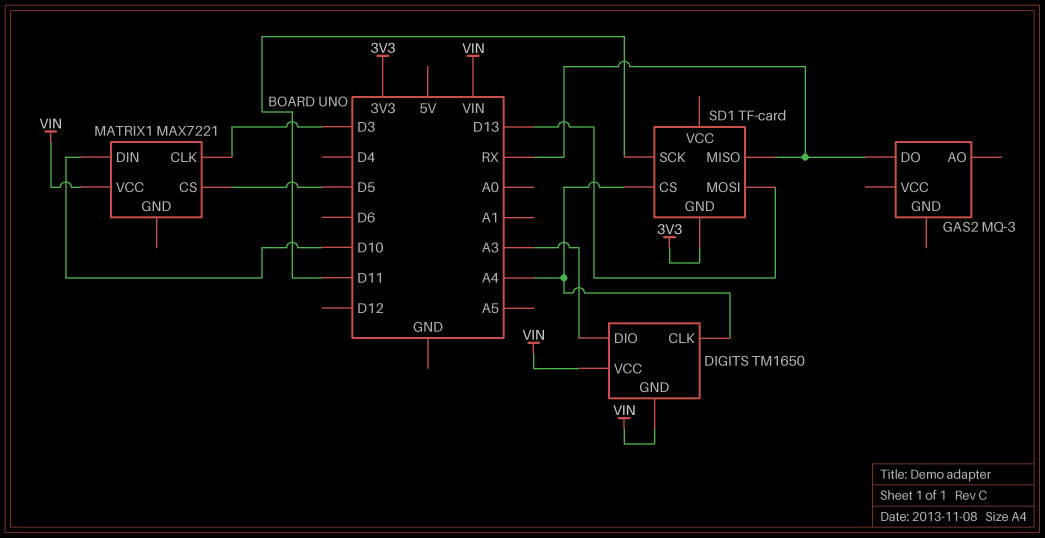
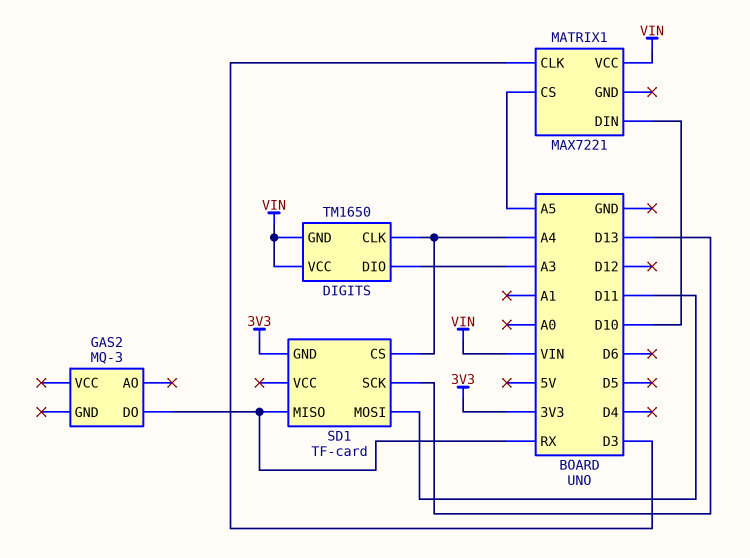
MATRIX1 pin CS: D5 -> A5
SD1 pin MOSI: D13 -> D11
SD1 pin SCK: D11 -> D13

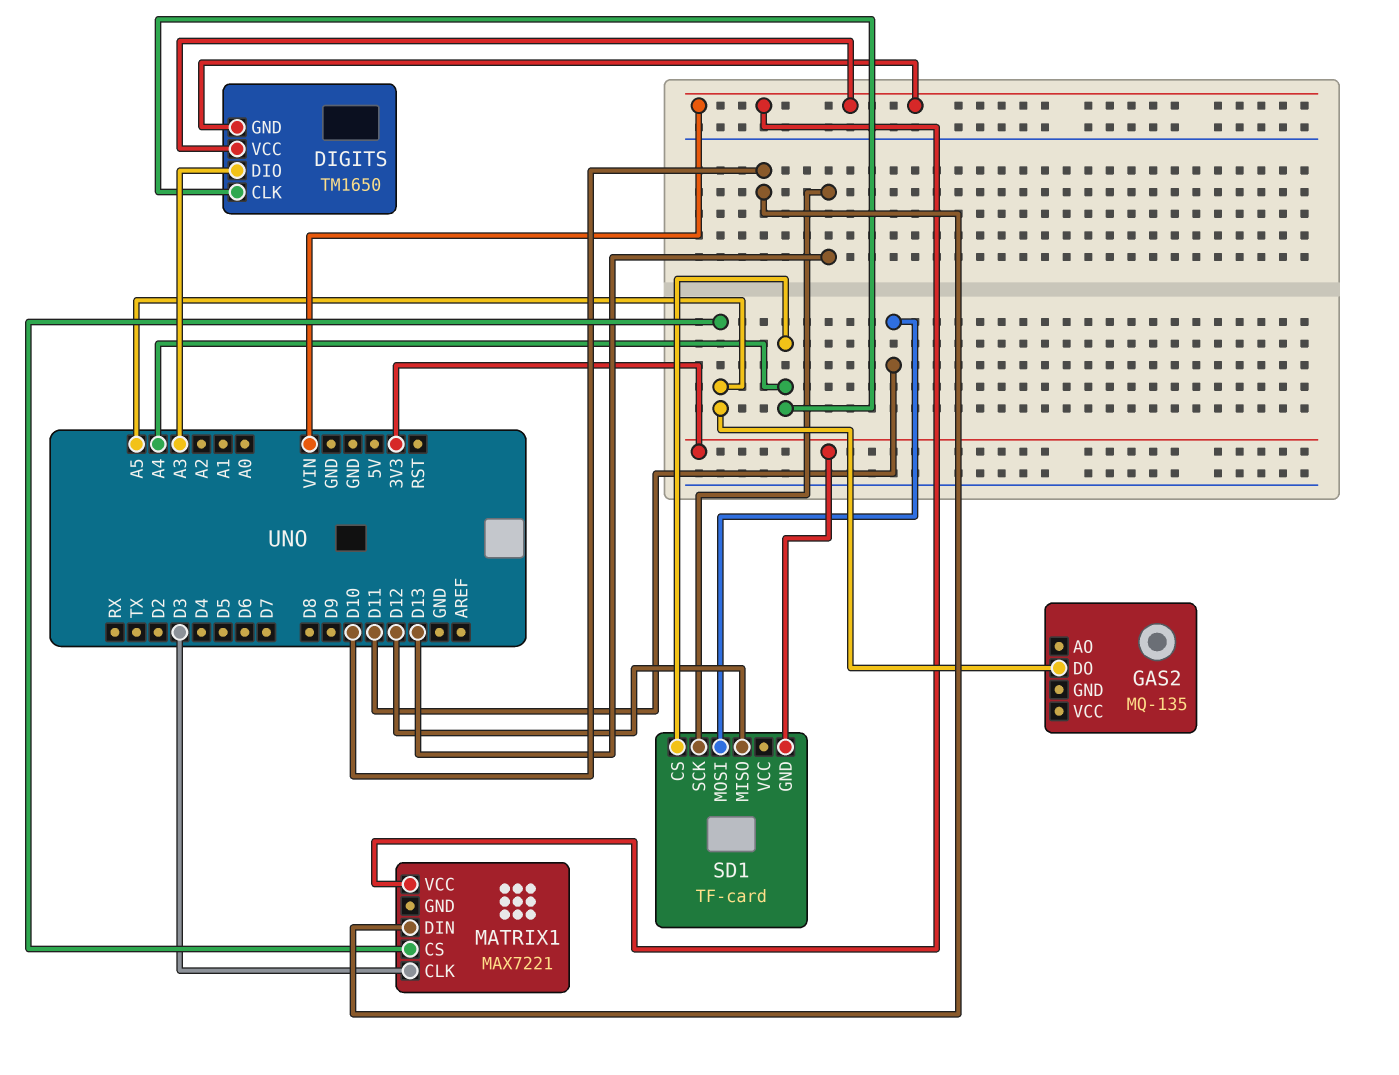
GAS2: MQ-3 -> MQ-135
GAS2 pin DO: RX -> A5
SD1 pin MISO: RX -> D12

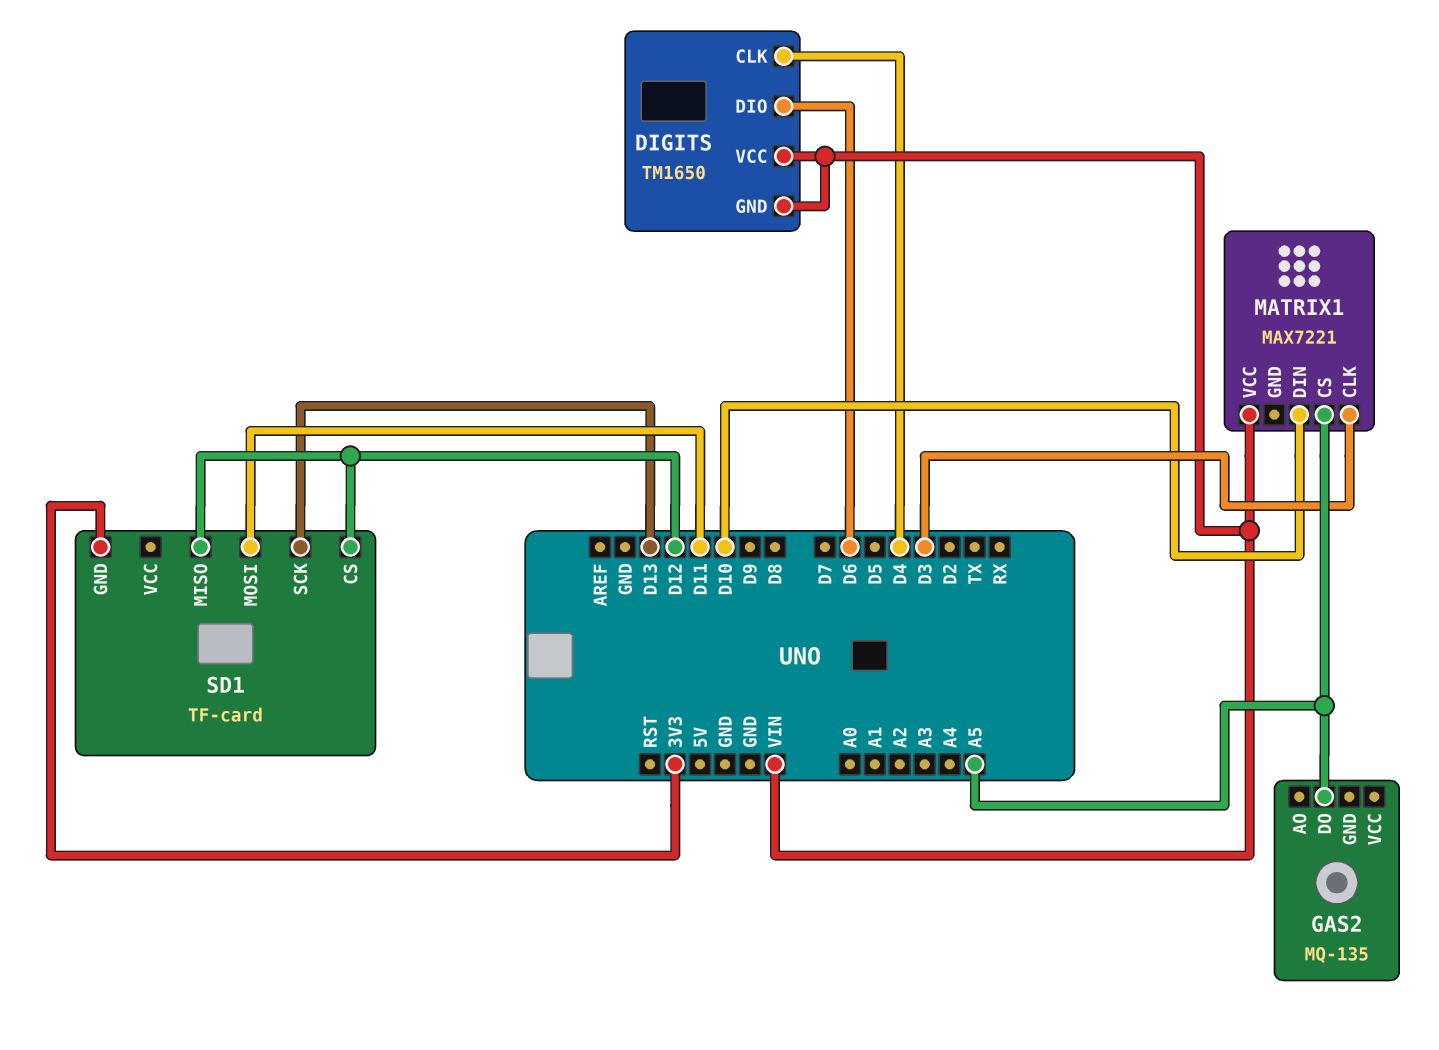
DIGITS pin CLK: A4 -> D4
DIGITS pin DIO: A3 -> D6
SD1 pin CS: A4 -> D12

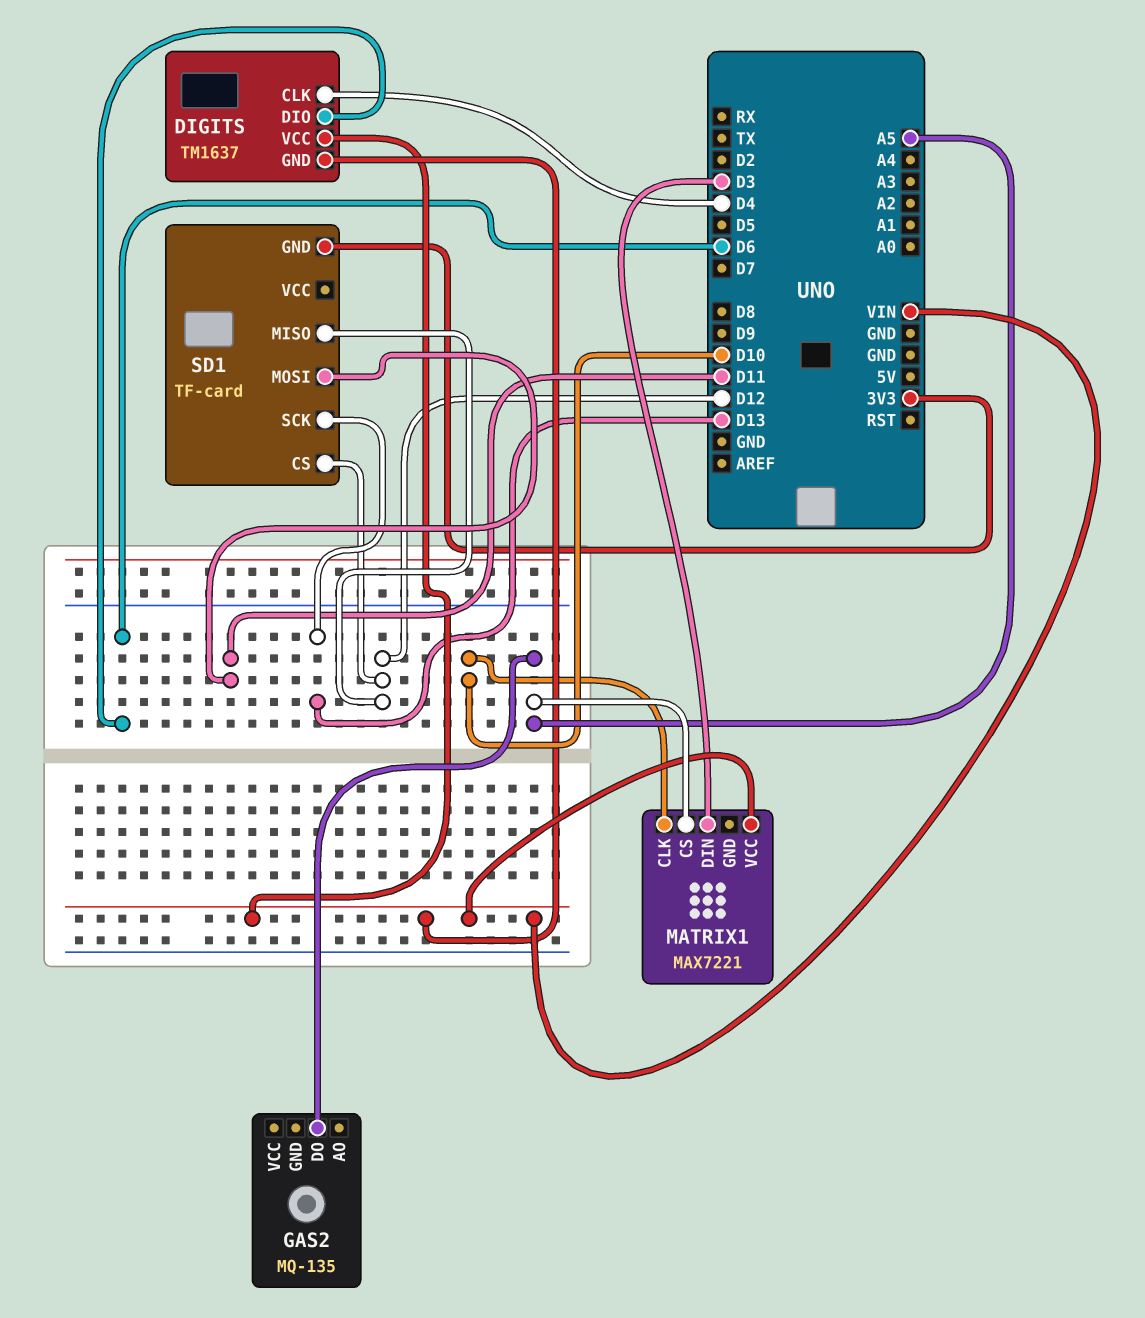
DIGITS: TM1650 -> TM1637
MATRIX1 pin CLK: D3 -> D10
MATRIX1 pin DIN: D10 -> D3

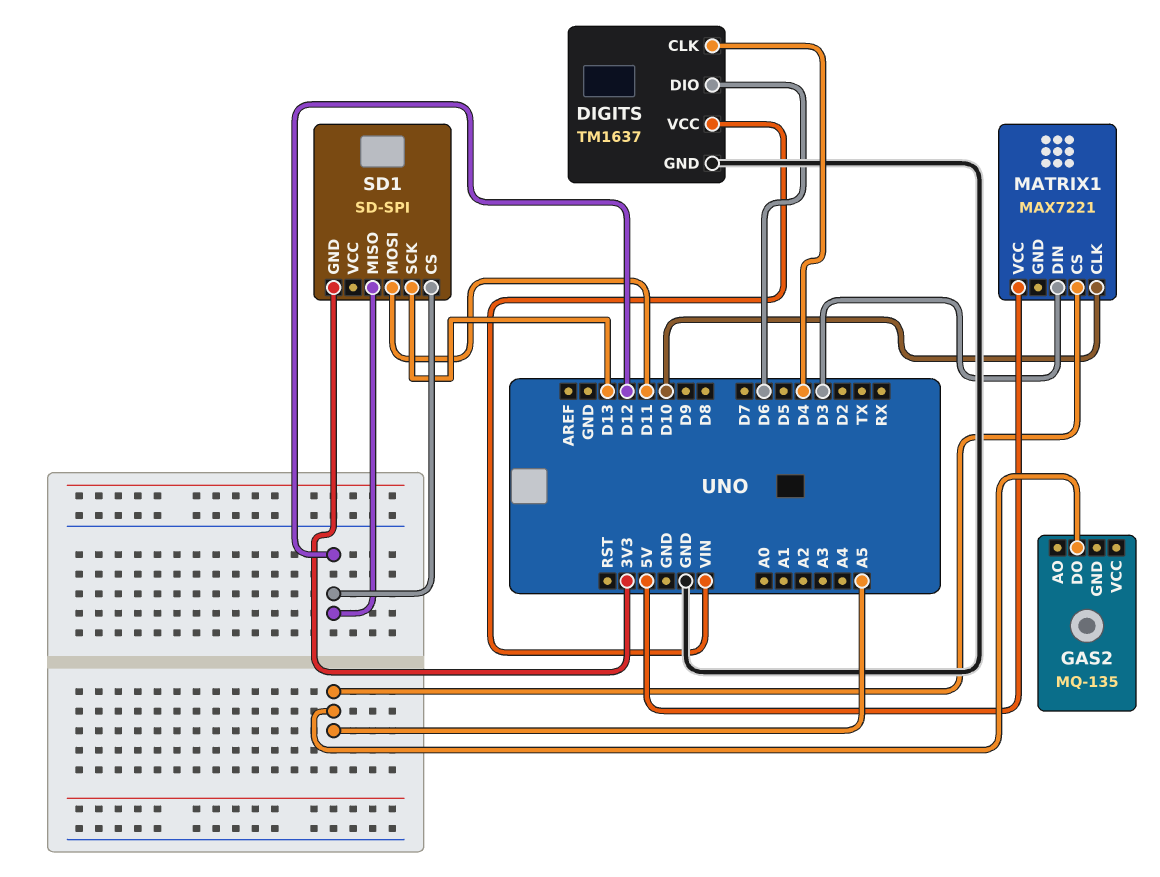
DIGITS pin GND: VIN -> GND
MATRIX1 pin VCC: VIN -> 5V
SD1: TF-card -> SD-SPI

